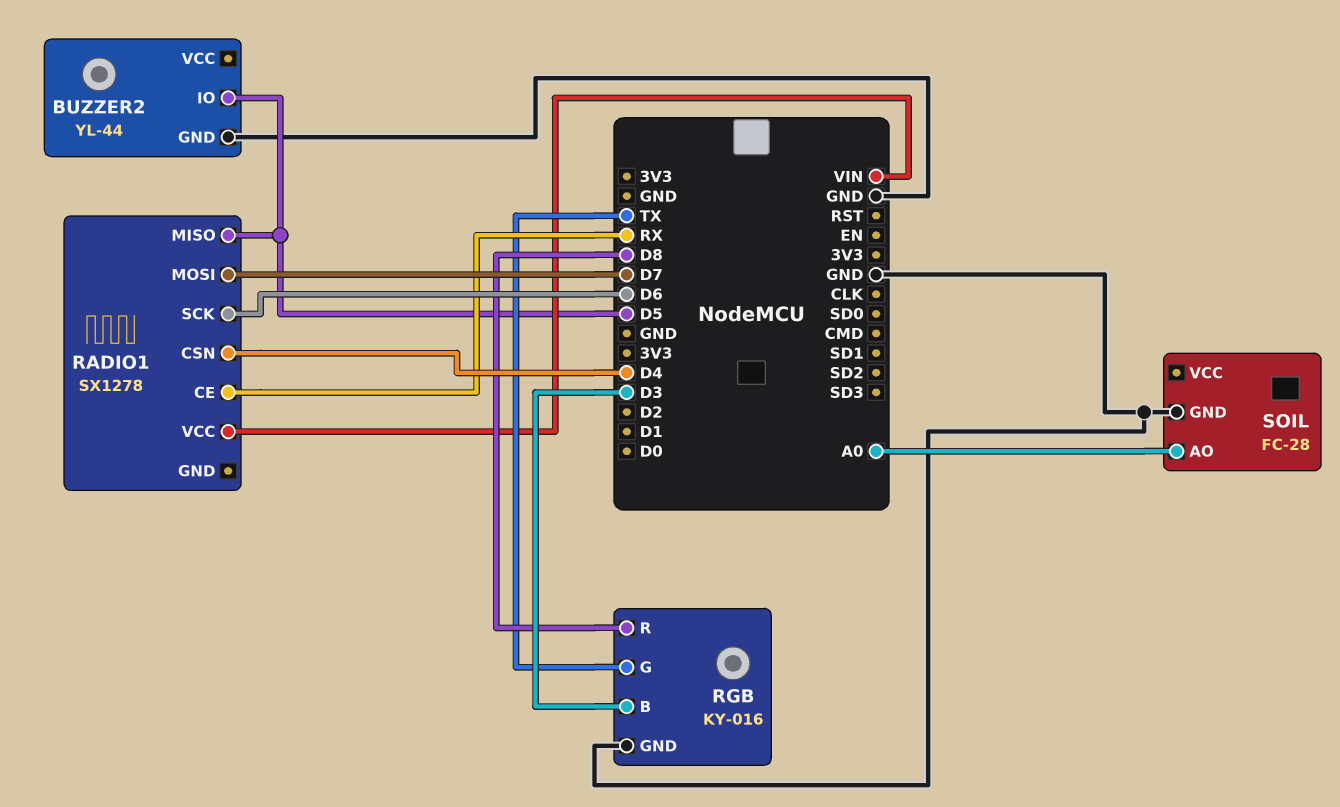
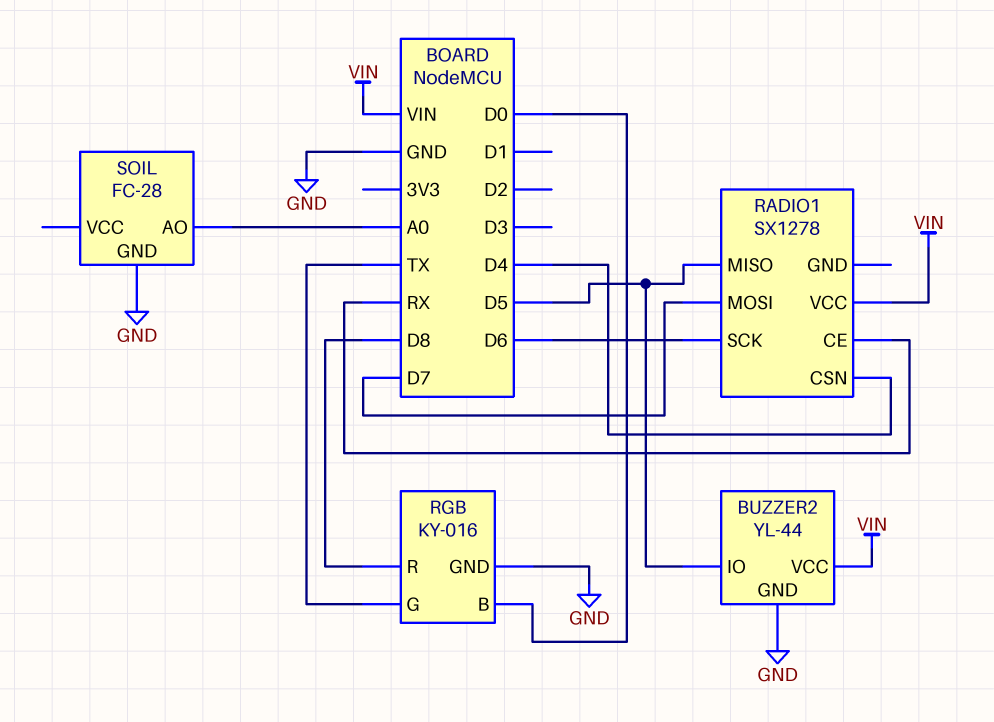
BUZZER2 pin VCC: none -> VIN
RGB pin B: D3 -> D0

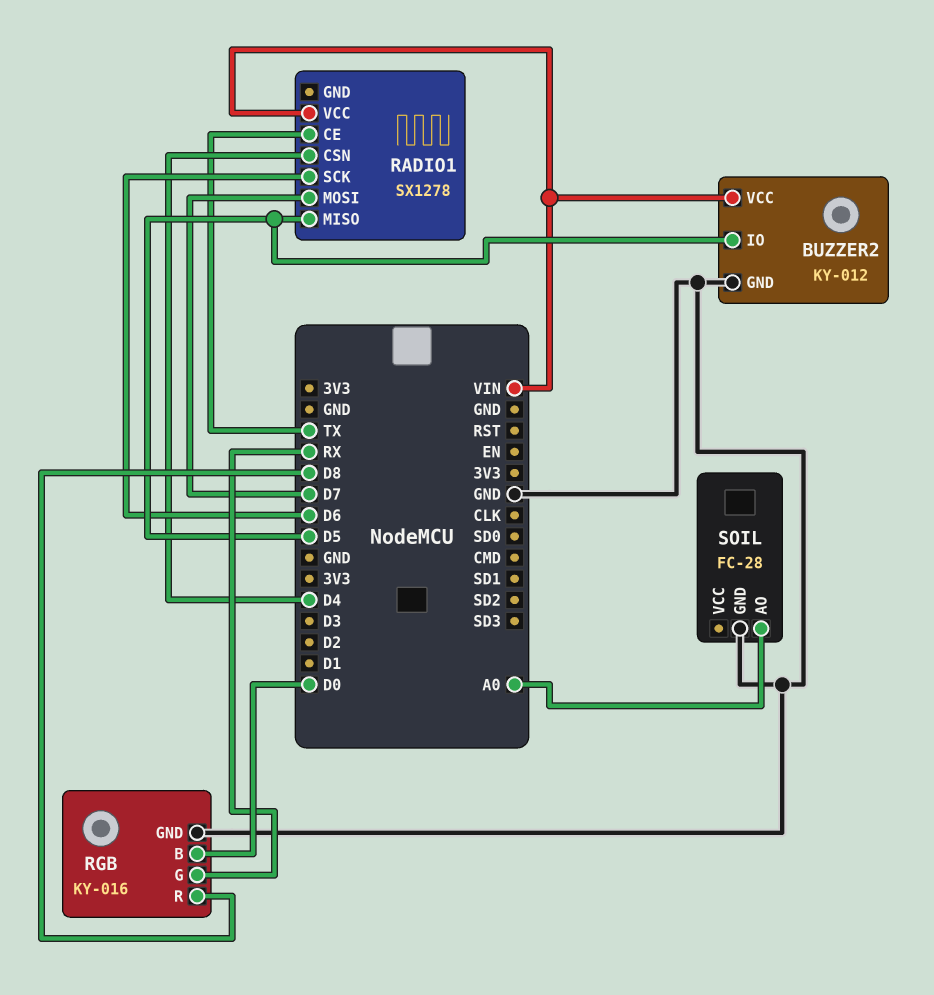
BUZZER2: YL-44 -> KY-012
RADIO1 pin CE: RX -> TX
RGB pin G: TX -> RX

